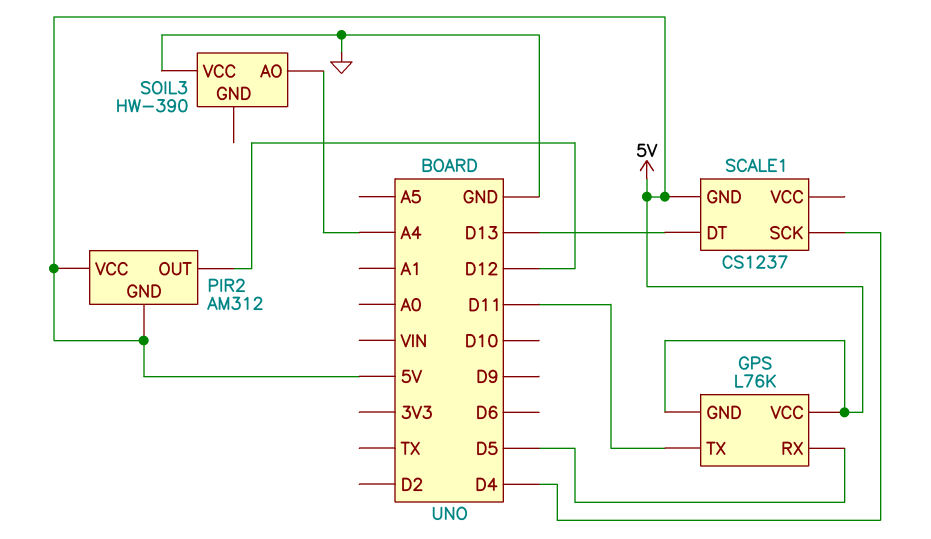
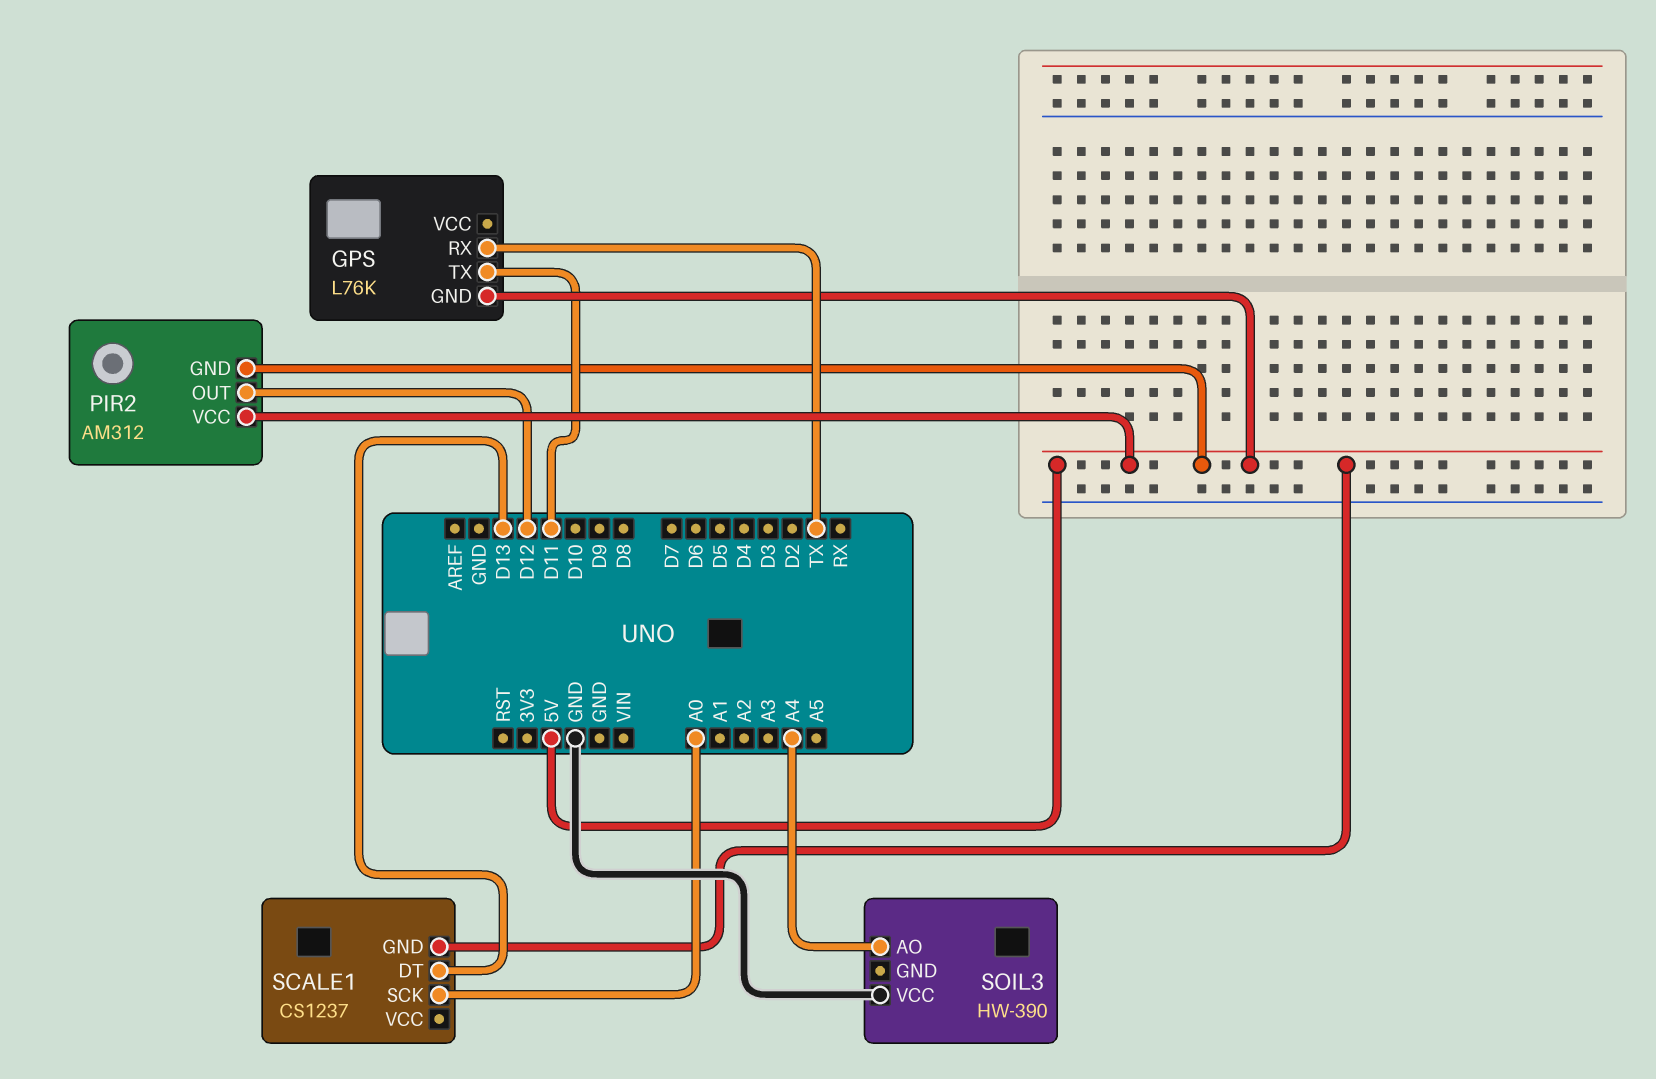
GPS pin RX: D5 -> TX
GPS pin VCC: 5V -> none
SCALE1 pin SCK: D4 -> A0

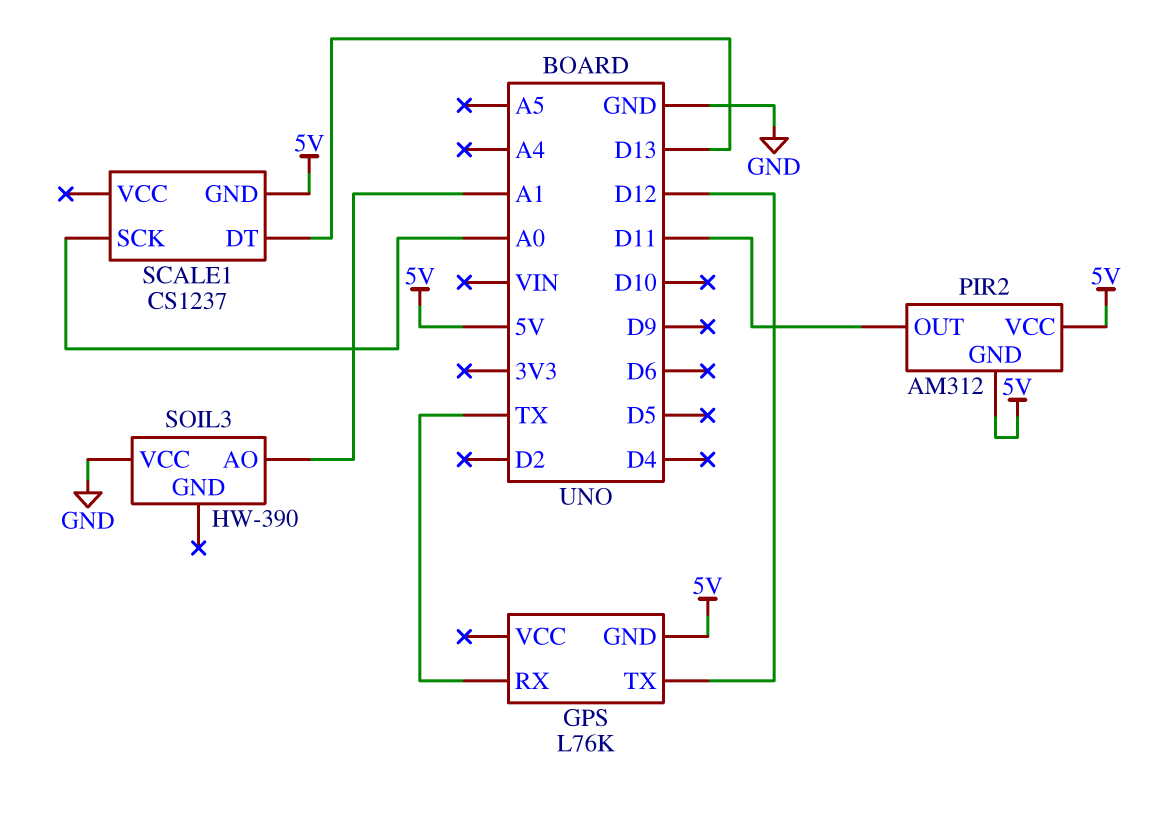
GPS pin TX: D11 -> D12
PIR2 pin OUT: D12 -> D11
SOIL3 pin AO: A4 -> A1

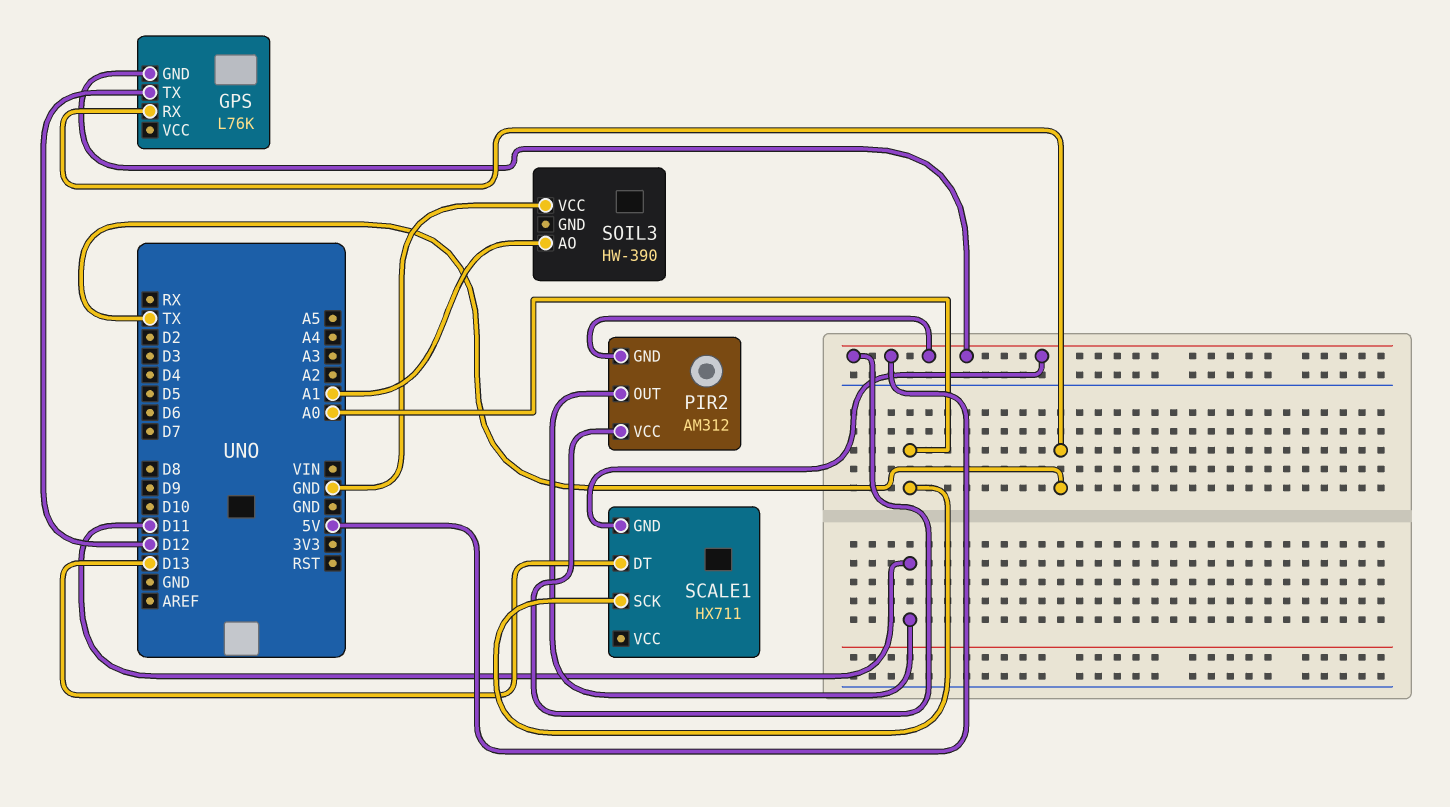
SCALE1: CS1237 -> HX711

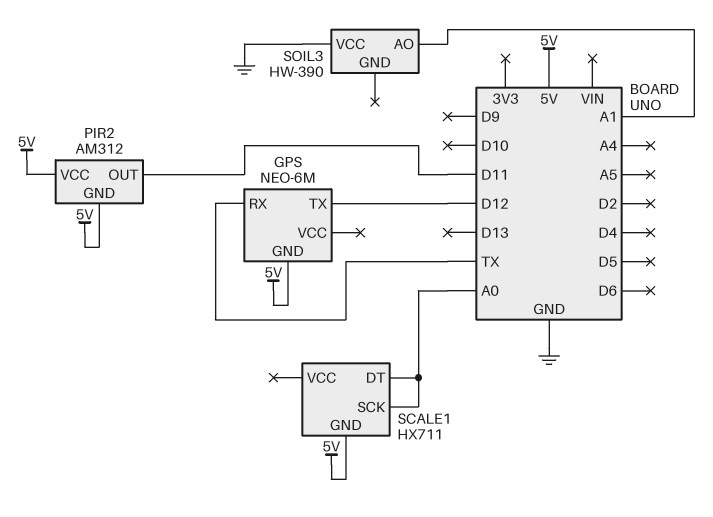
GPS: L76K -> NEO-6M
SCALE1 pin DT: D13 -> A0

